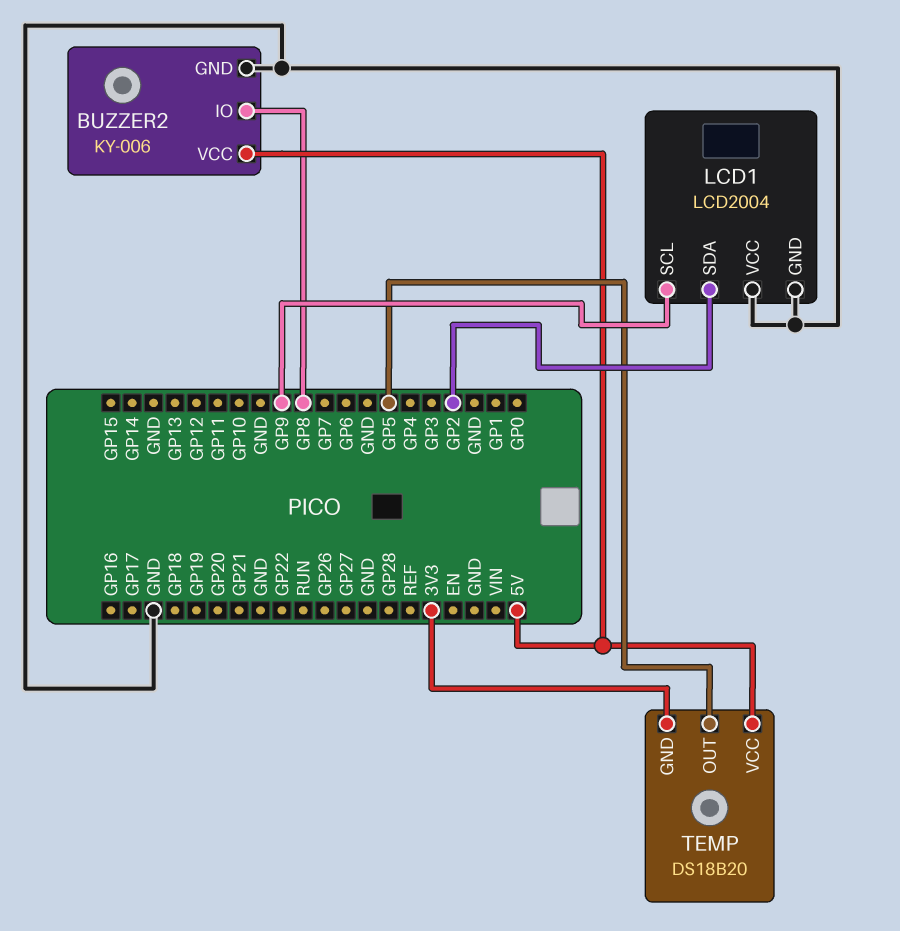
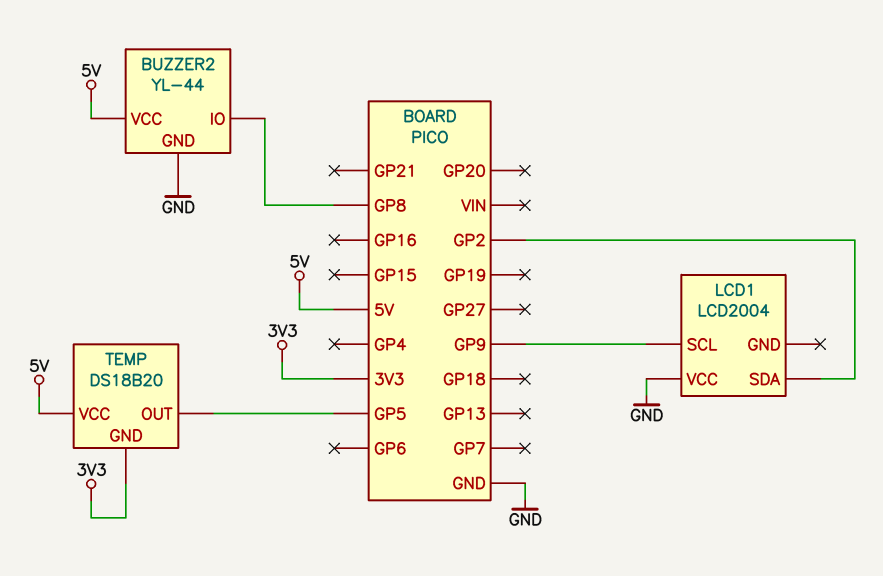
BUZZER2: KY-006 -> YL-44
LCD1 pin GND: GND -> none

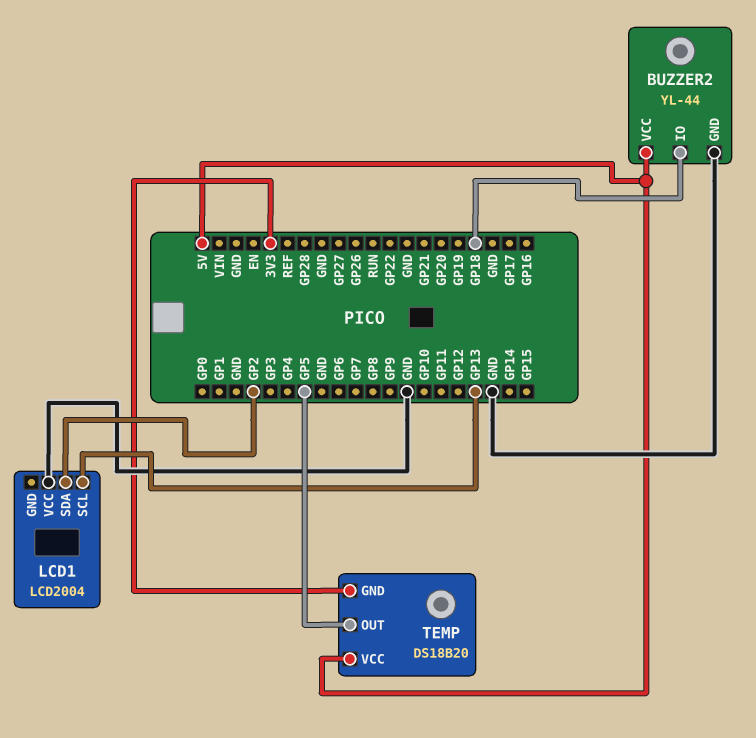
BUZZER2 pin IO: GP8 -> GP18
LCD1 pin SCL: GP9 -> GP13

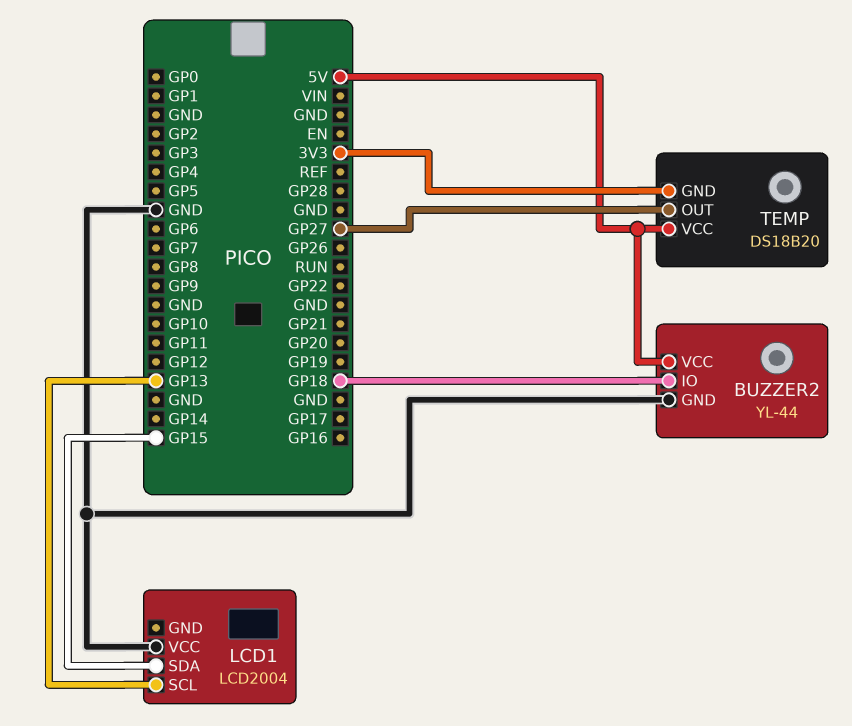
LCD1 pin SDA: GP2 -> GP15
TEMP pin OUT: GP5 -> GP27

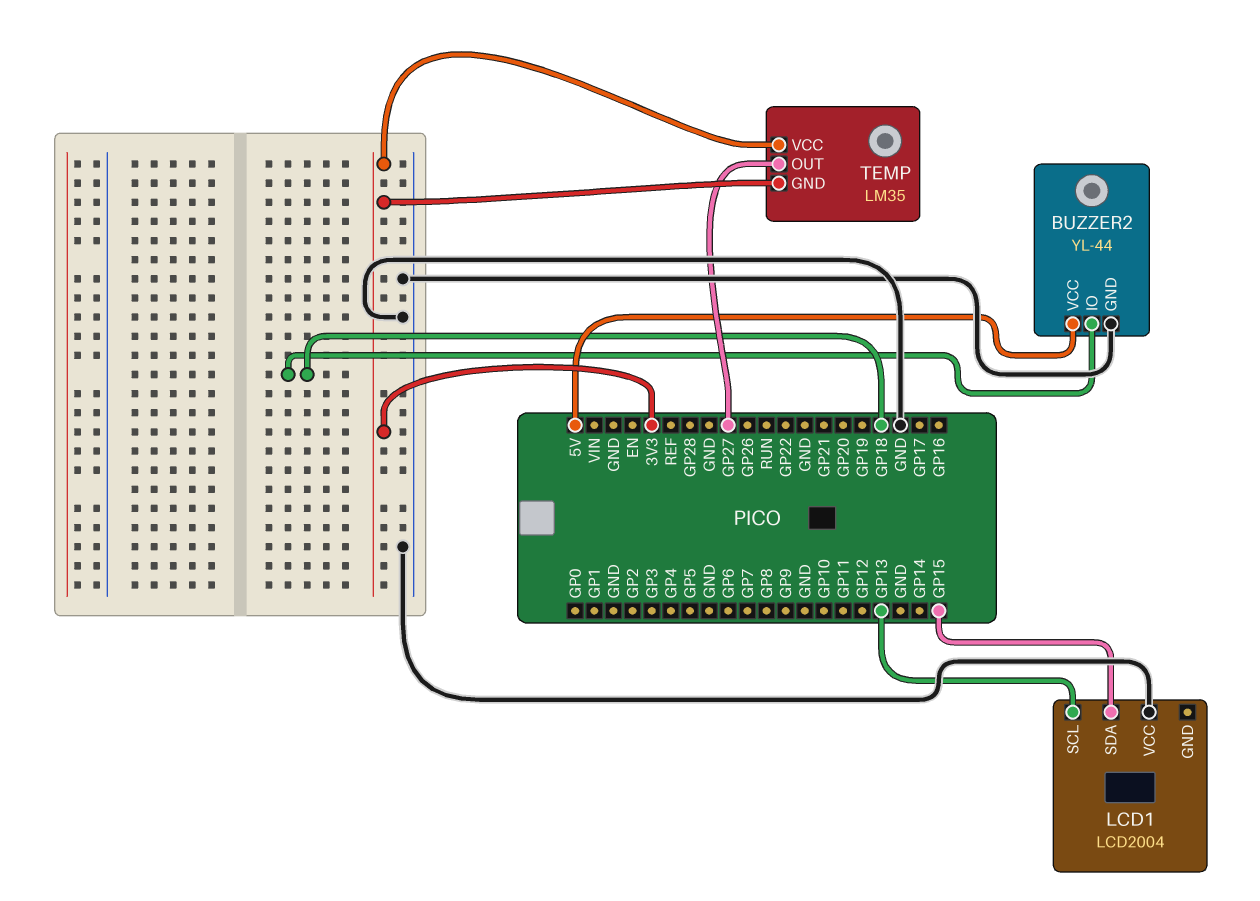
TEMP: DS18B20 -> LM35
TEMP pin VCC: 5V -> 3V3

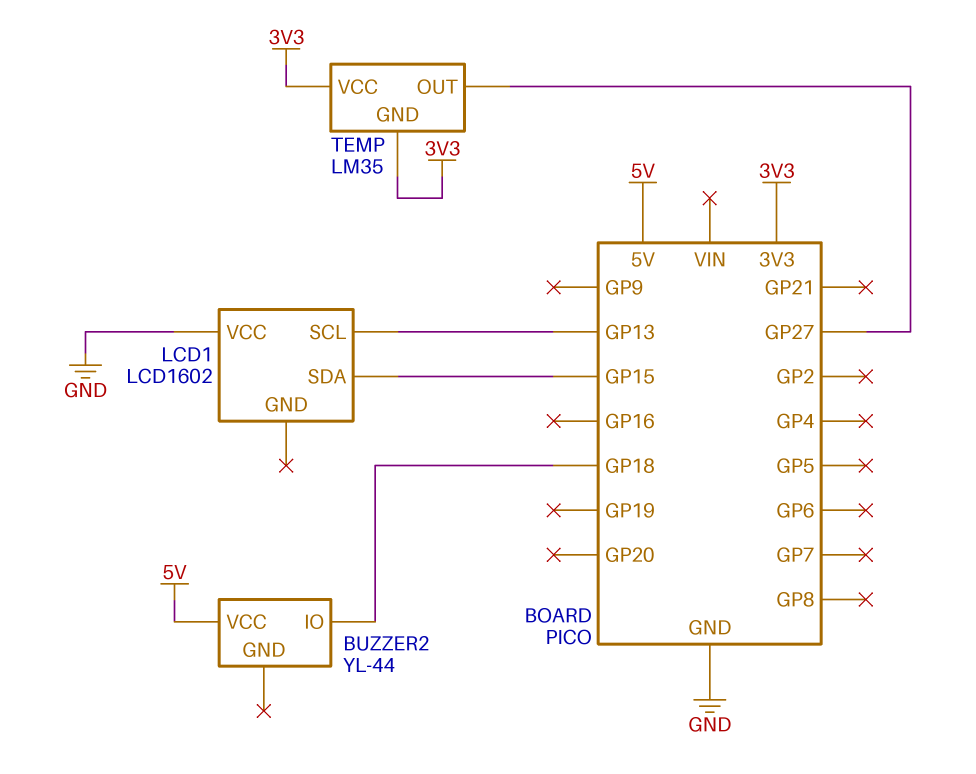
BUZZER2 pin GND: GND -> none
LCD1: LCD2004 -> LCD1602

